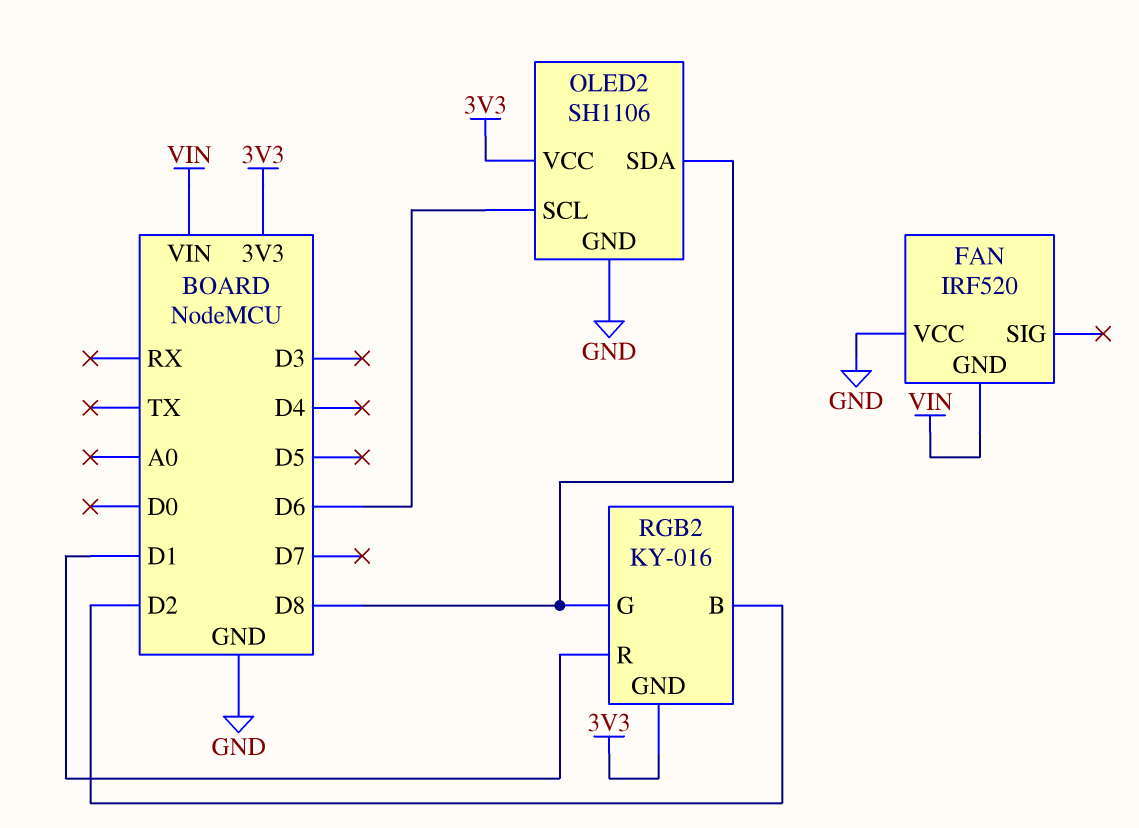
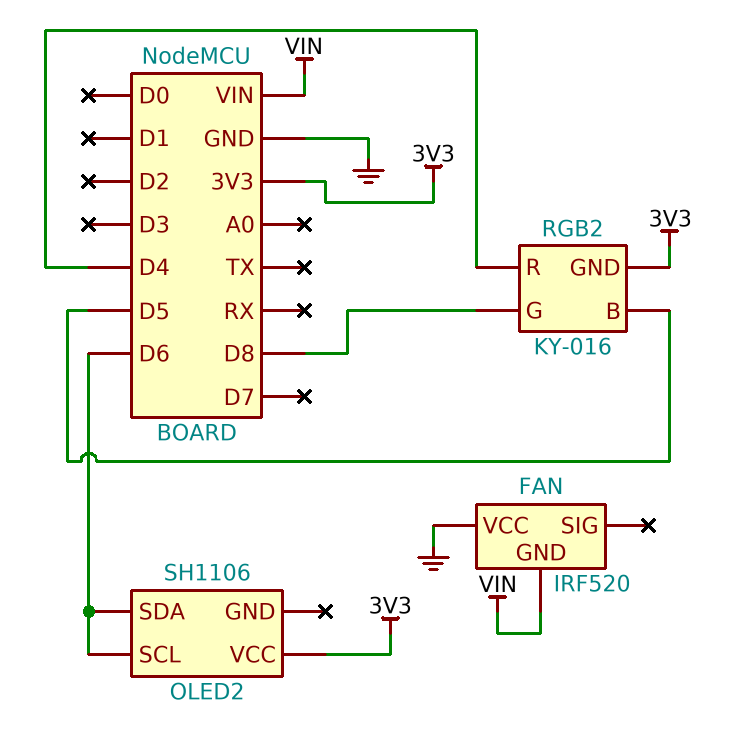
OLED2 pin GND: GND -> none
OLED2 pin SDA: D8 -> D6
RGB2 pin B: D2 -> D5
RGB2 pin R: D1 -> D4

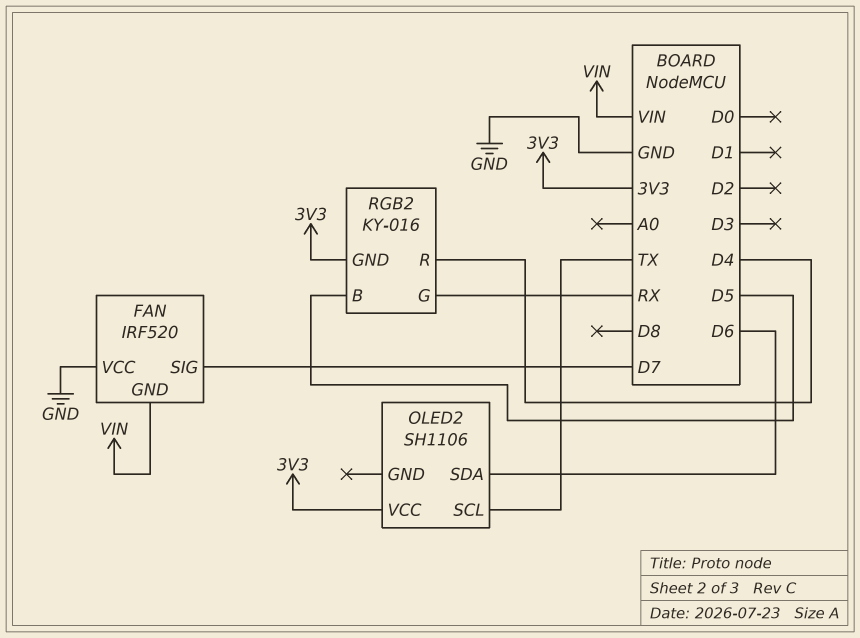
FAN pin SIG: none -> D7
OLED2 pin SCL: D6 -> TX
RGB2 pin G: D8 -> RX

